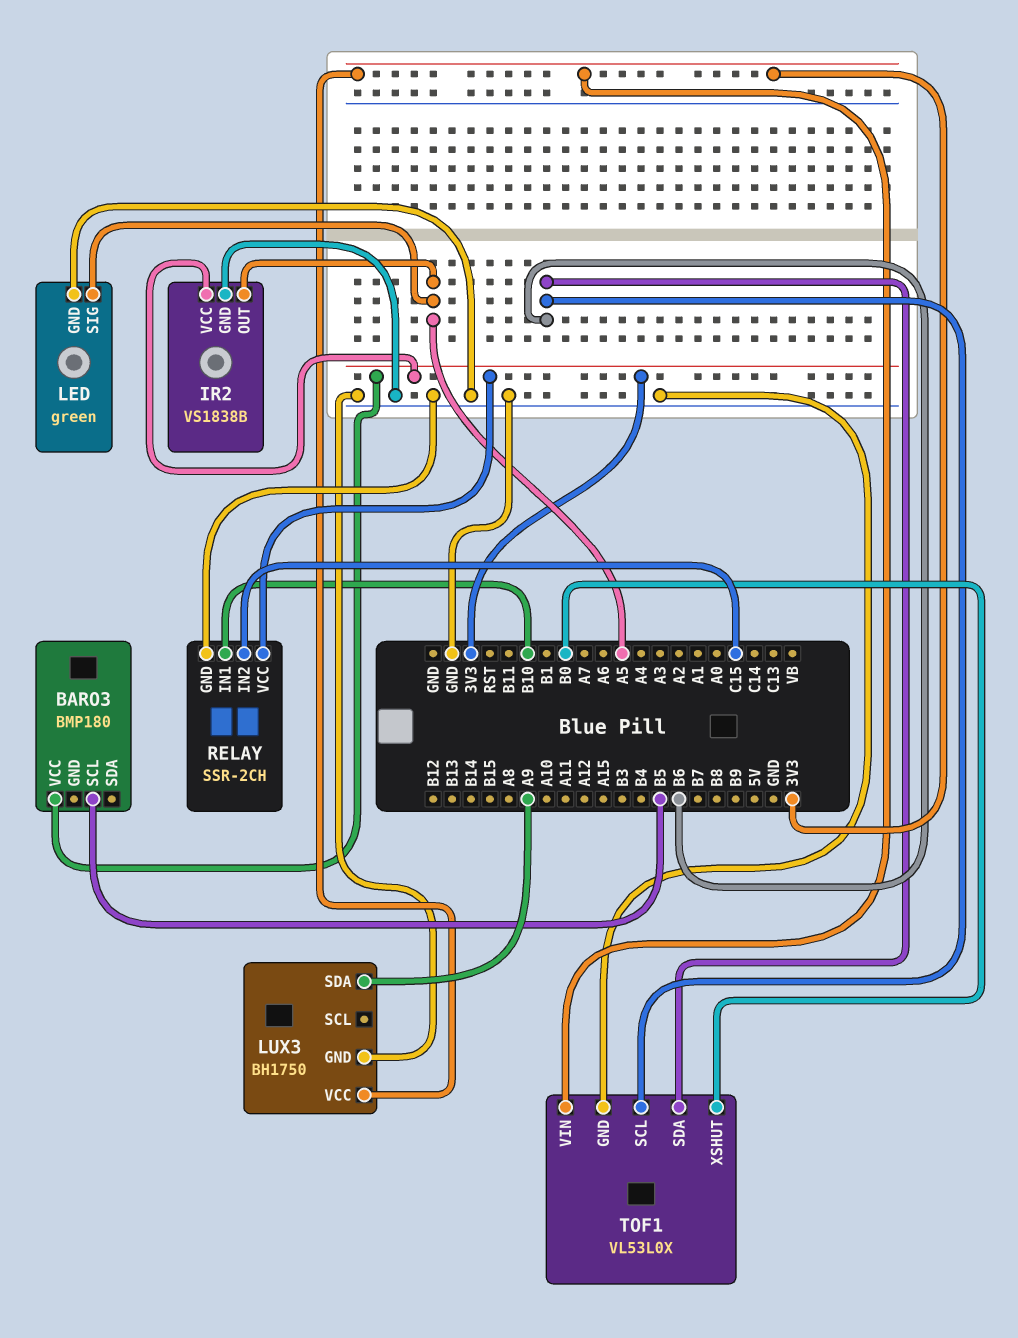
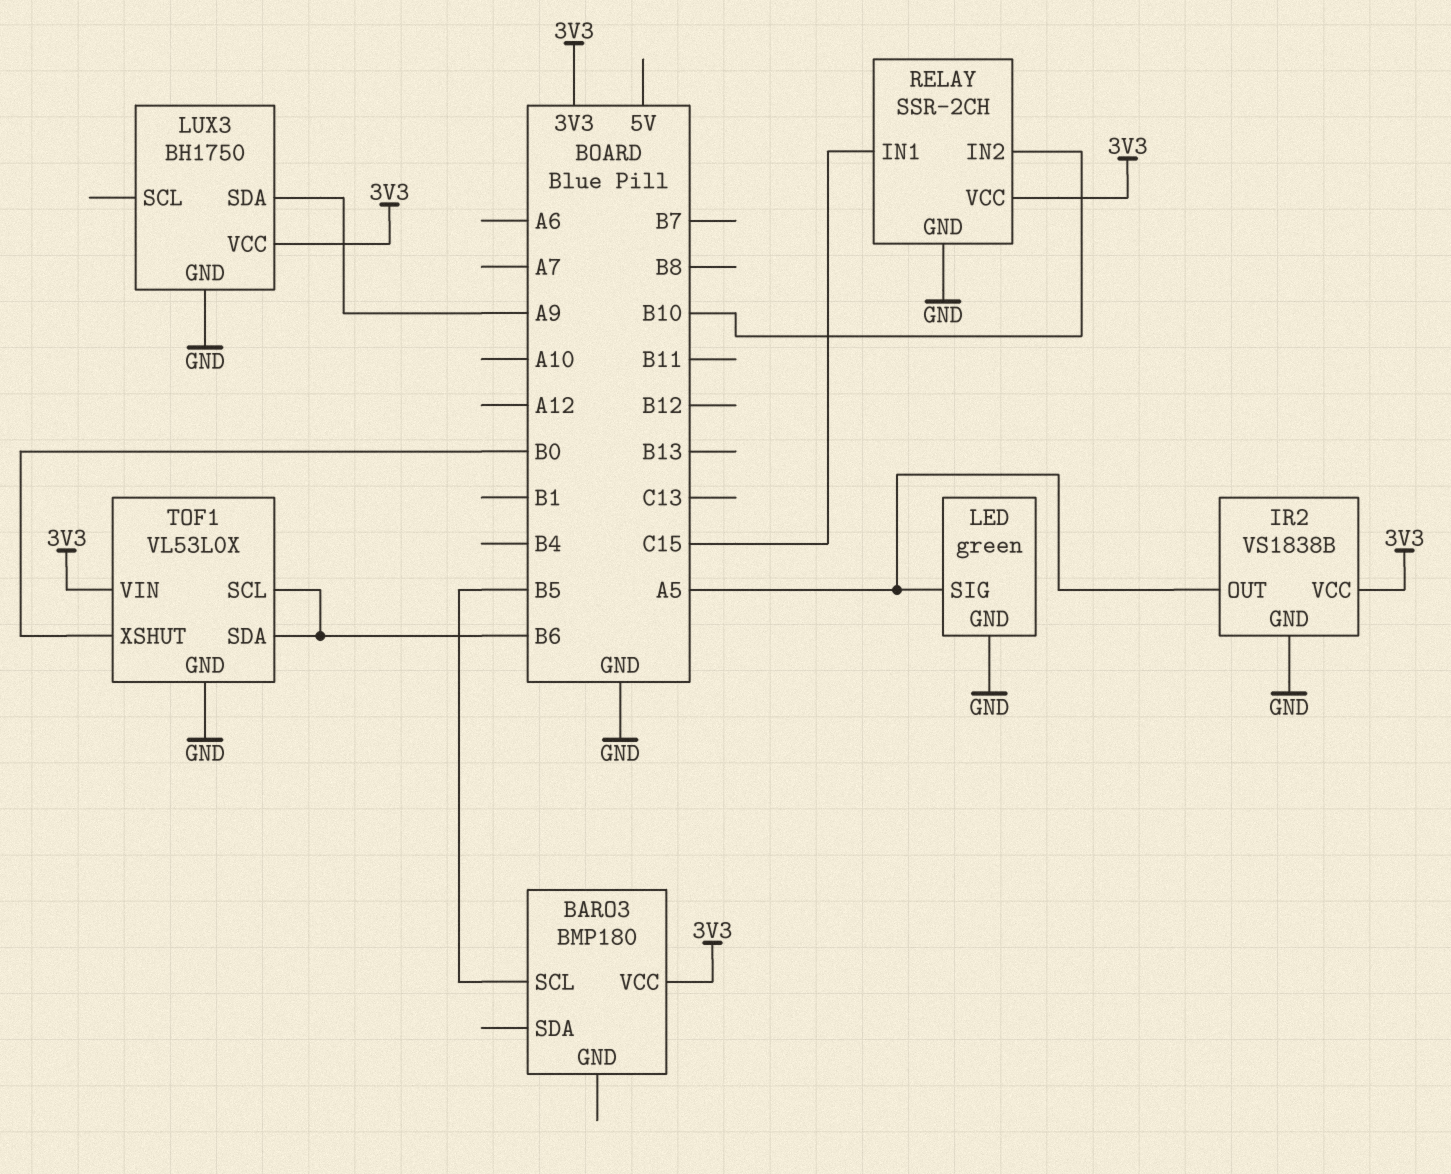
RELAY pin IN1: B10 -> C15
RELAY pin IN2: C15 -> B10

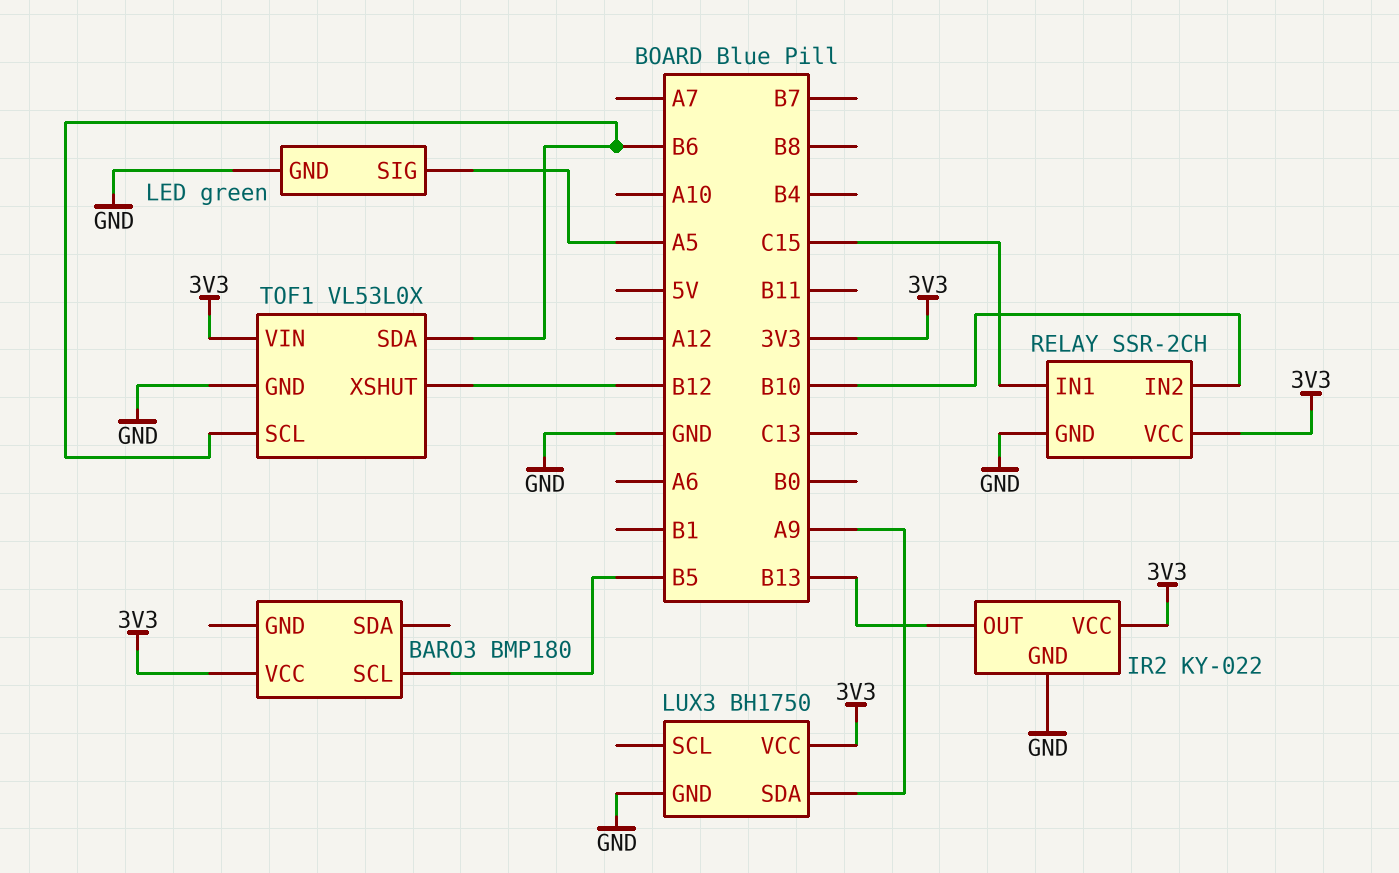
IR2: VS1838B -> KY-022
IR2 pin OUT: A5 -> B13
TOF1 pin XSHUT: B0 -> B12

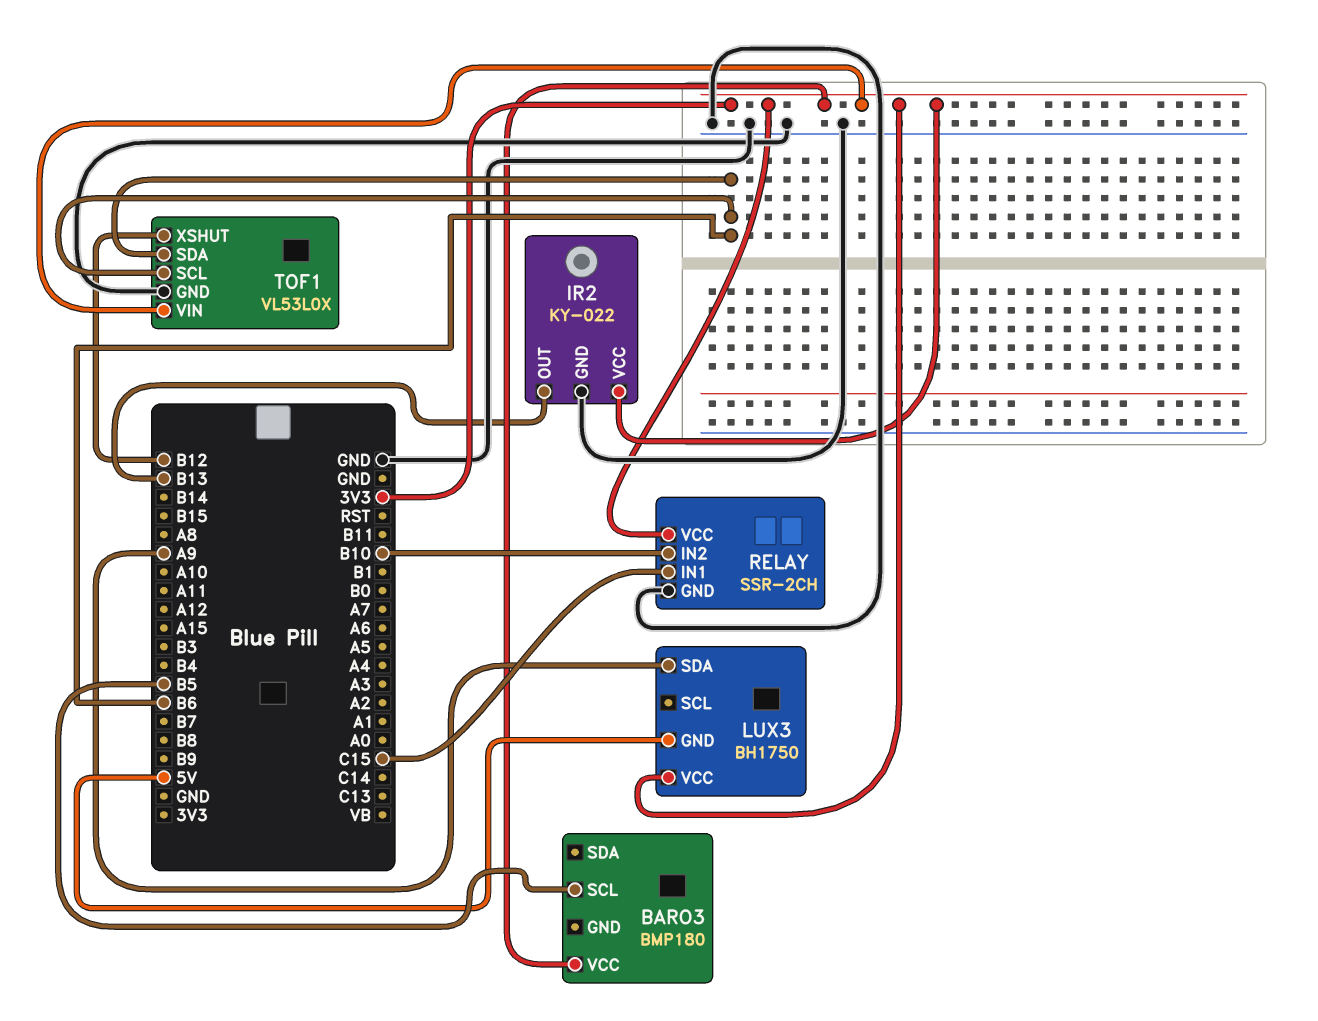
LED: green -> none
LED pin GND: GND -> none
LED pin SIG: A5 -> none
LUX3 pin GND: GND -> 5V

